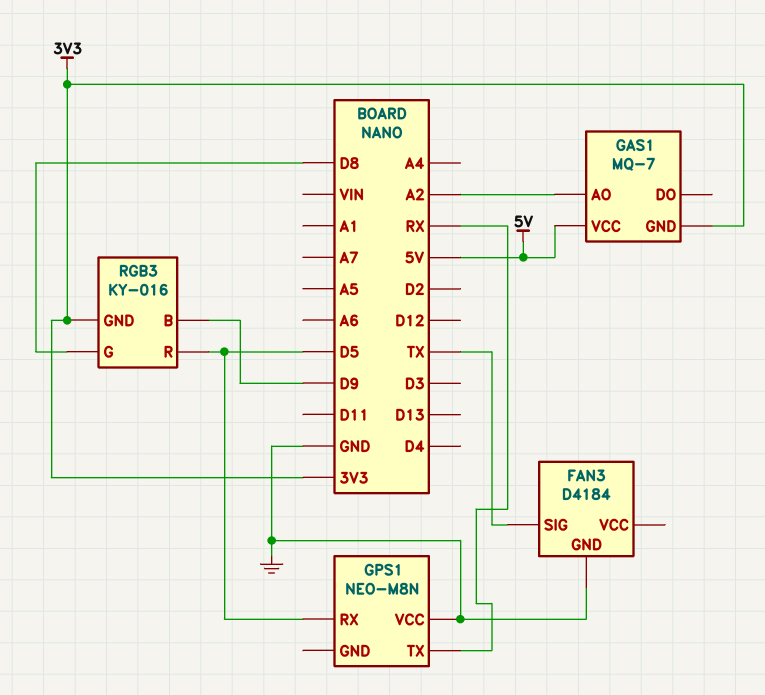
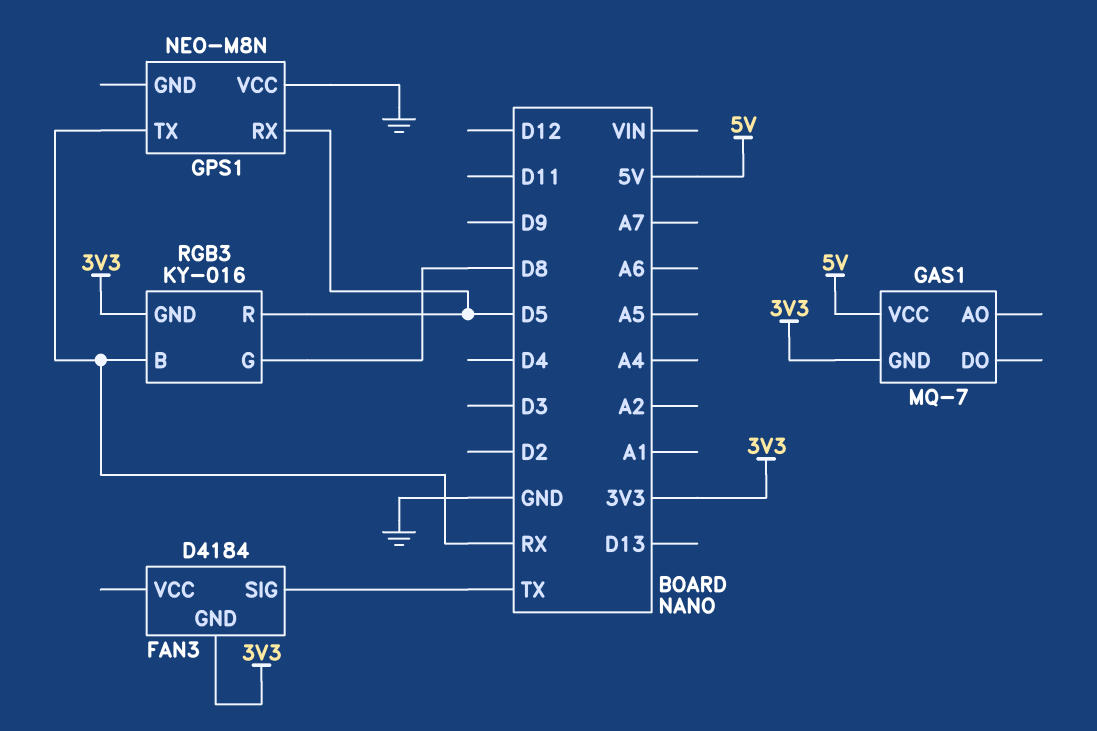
FAN3 pin GND: GND -> 3V3
GAS1 pin AO: A2 -> none
RGB3 pin B: D9 -> RX

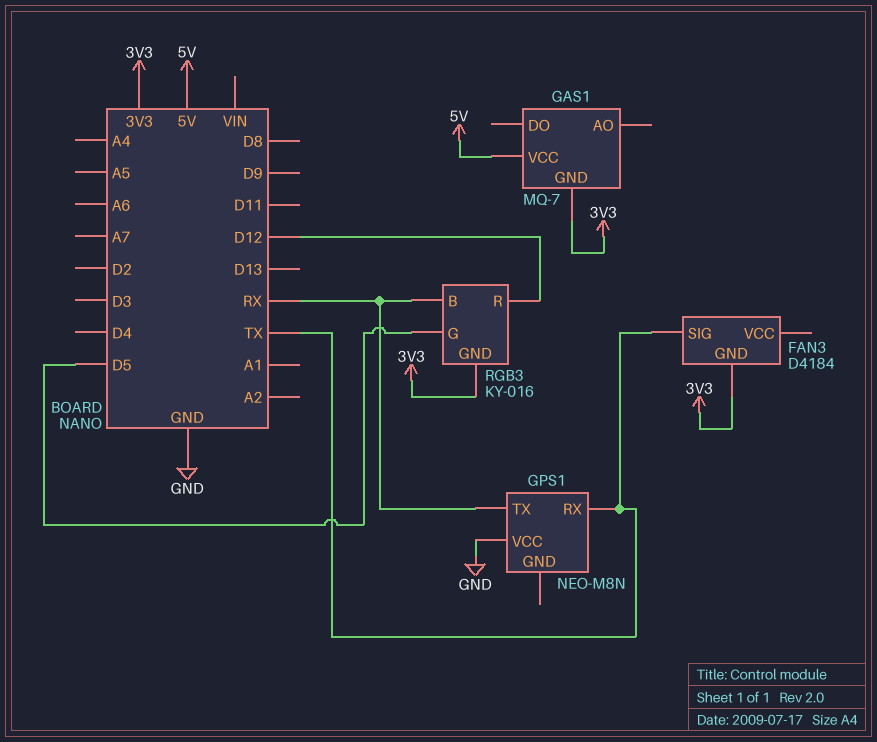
GPS1 pin RX: D5 -> TX
RGB3 pin G: D8 -> D5
RGB3 pin R: D5 -> D12

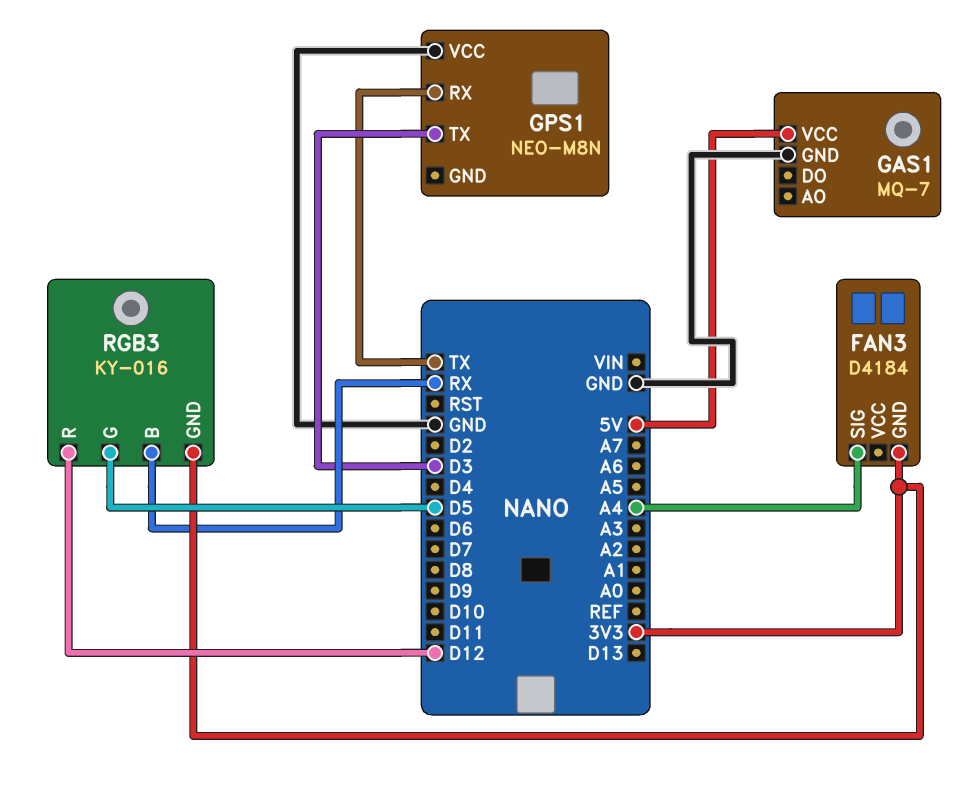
FAN3 pin SIG: TX -> A4
GAS1 pin GND: 3V3 -> GND
GPS1 pin TX: RX -> D3

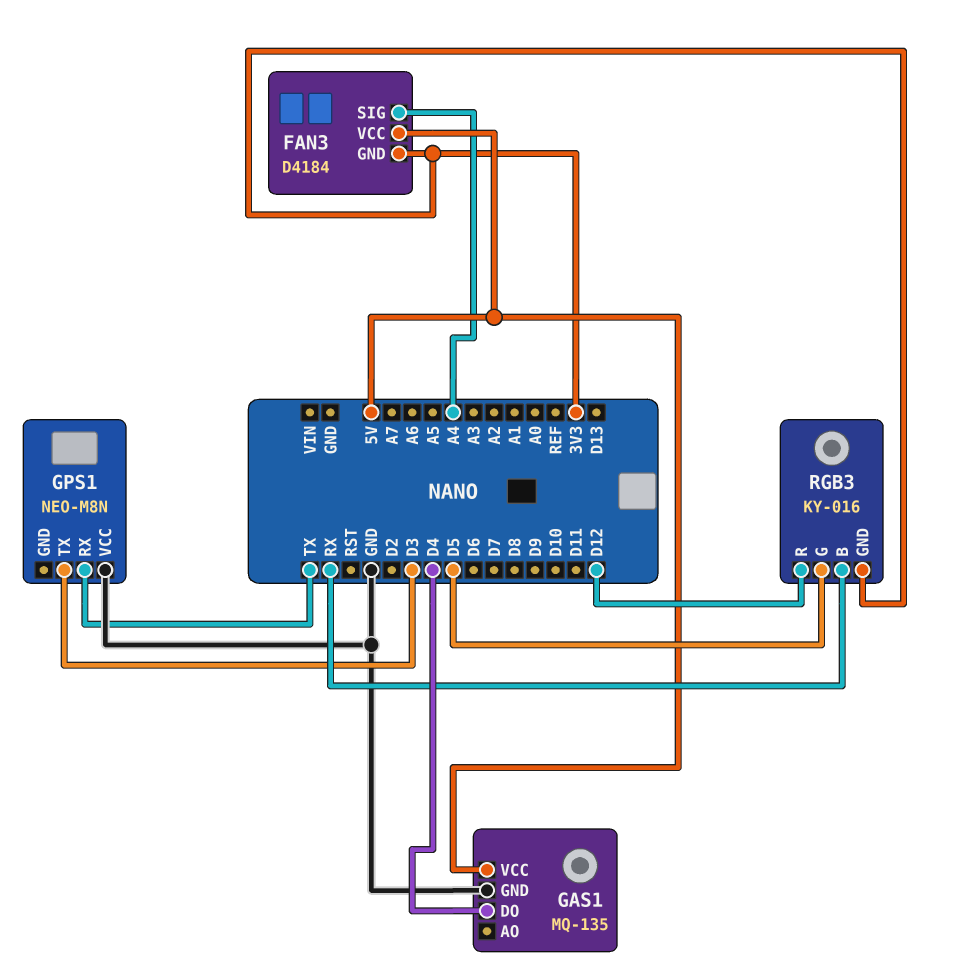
FAN3 pin VCC: none -> 5V
GAS1: MQ-7 -> MQ-135
GAS1 pin DO: none -> D4

